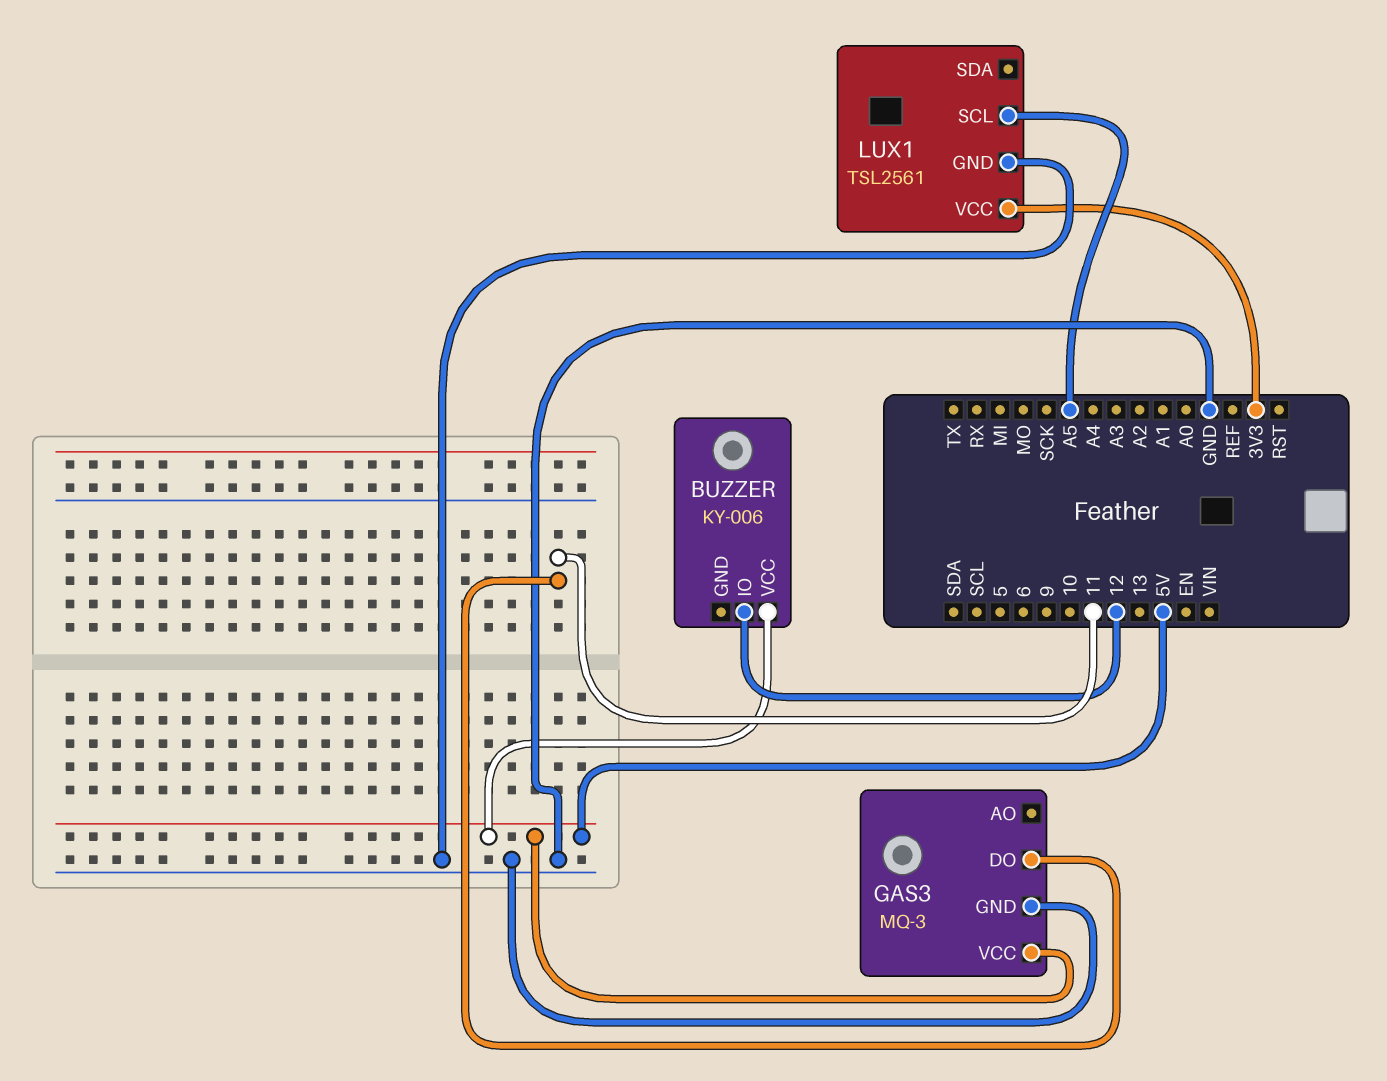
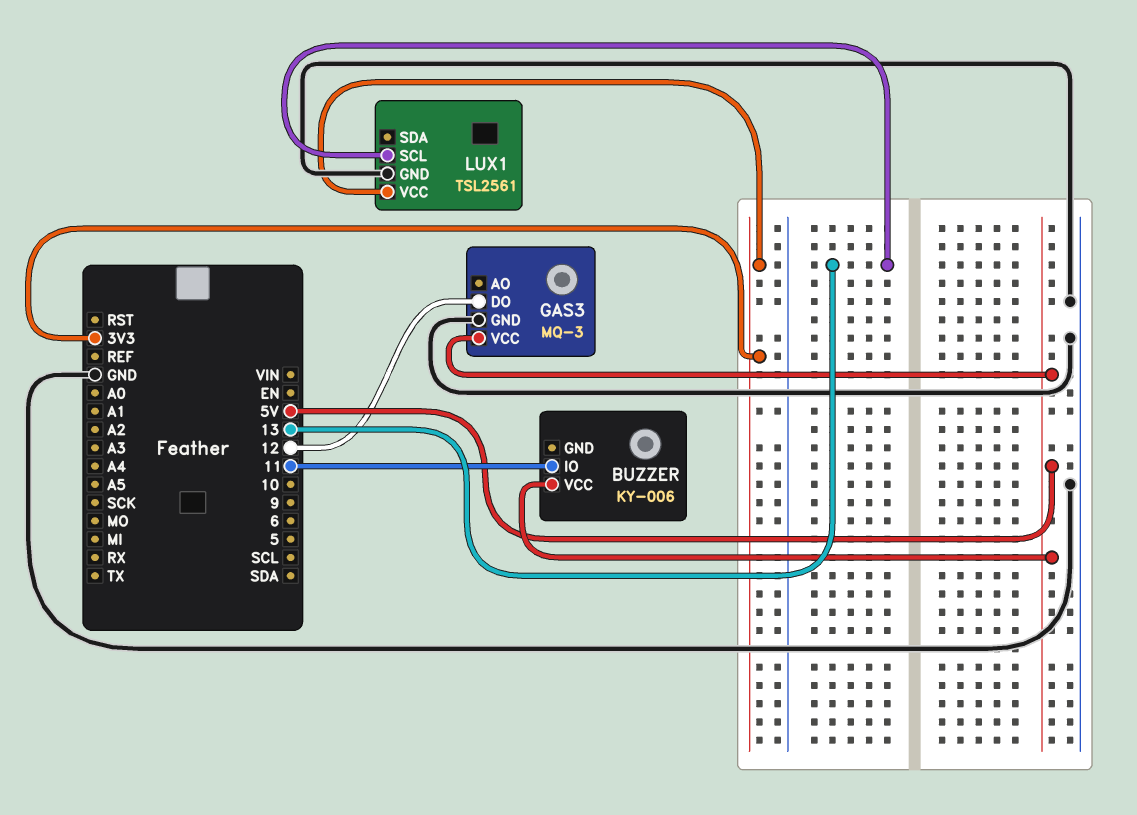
BUZZER pin IO: 12 -> 11
GAS3 pin DO: 11 -> 12
LUX1 pin SCL: A5 -> 13

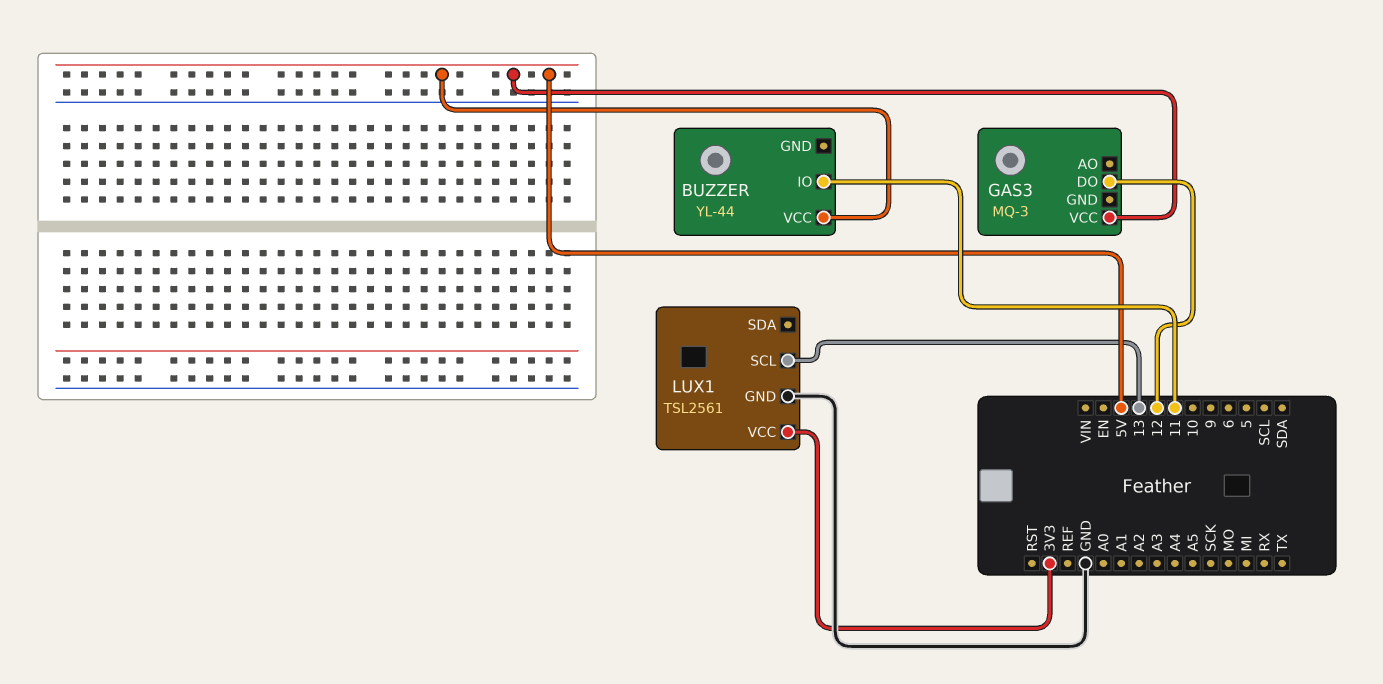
BUZZER: KY-006 -> YL-44
GAS3 pin GND: GND -> none

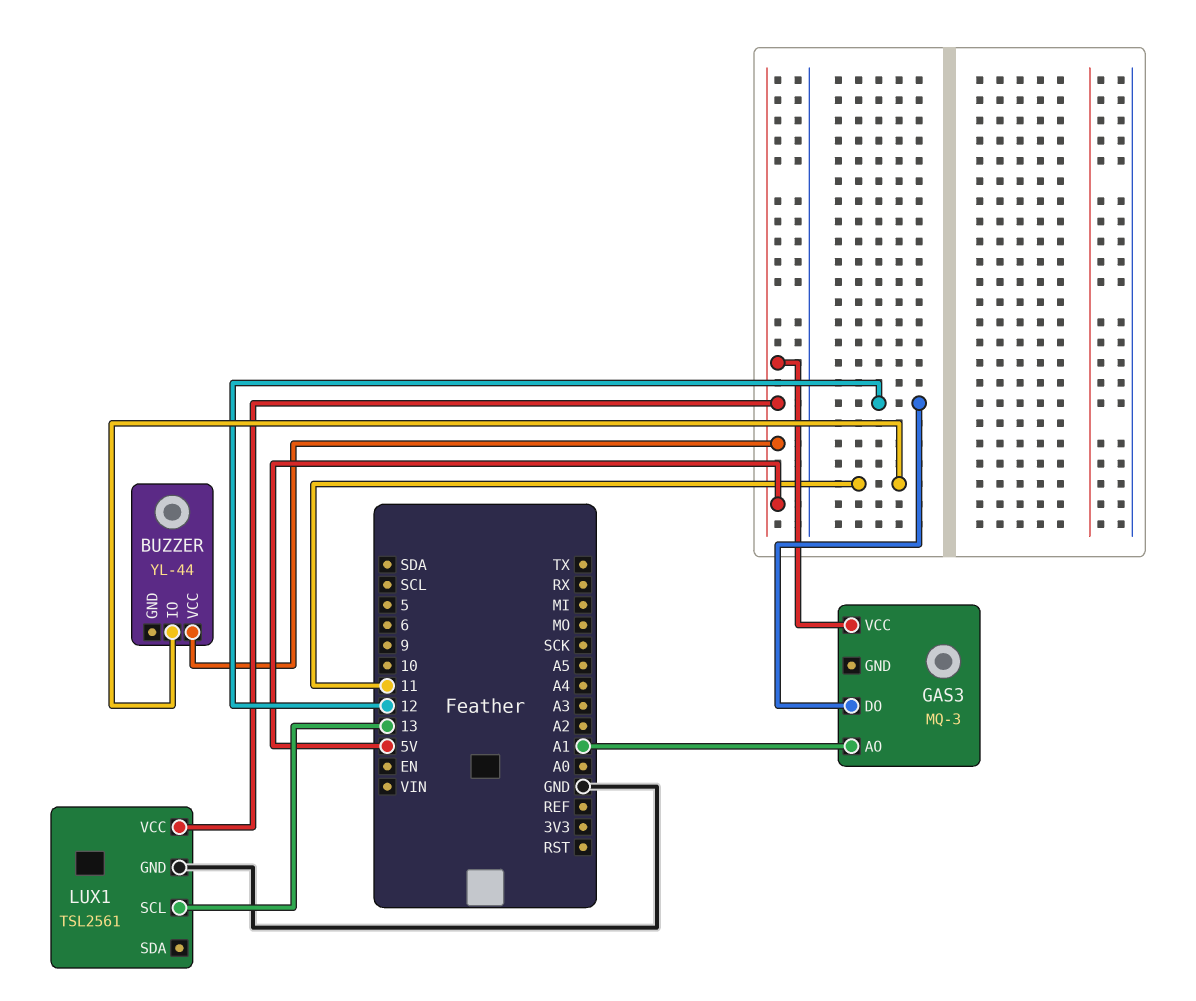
GAS3 pin AO: none -> A1
LUX1 pin VCC: 3V3 -> 5V

